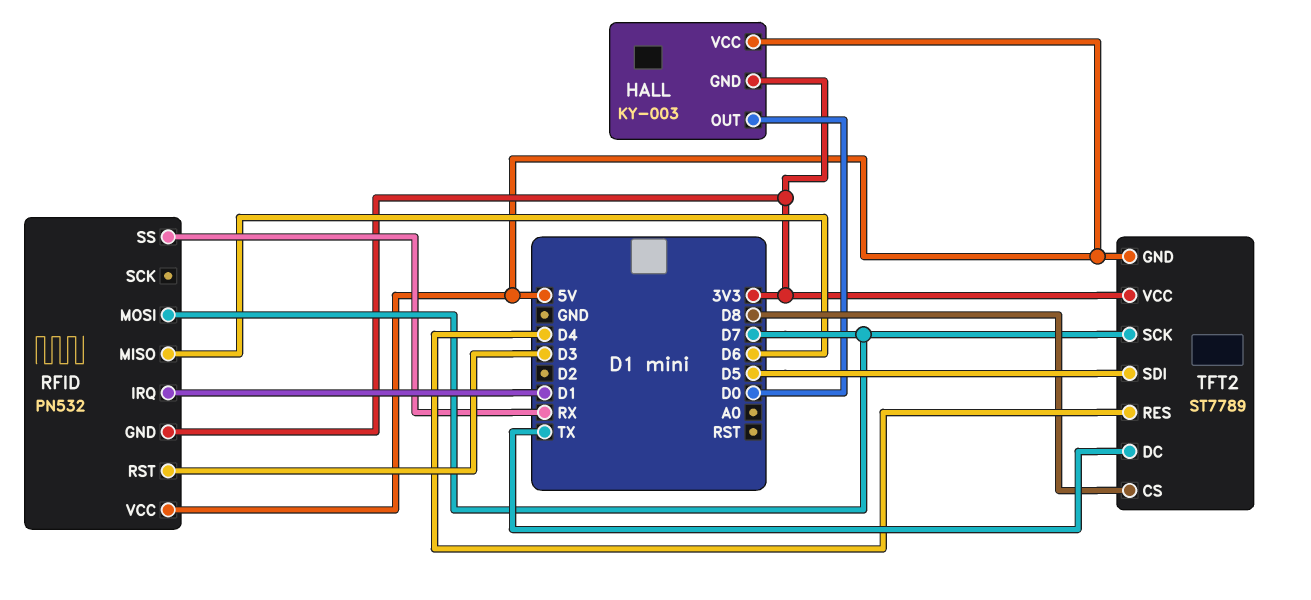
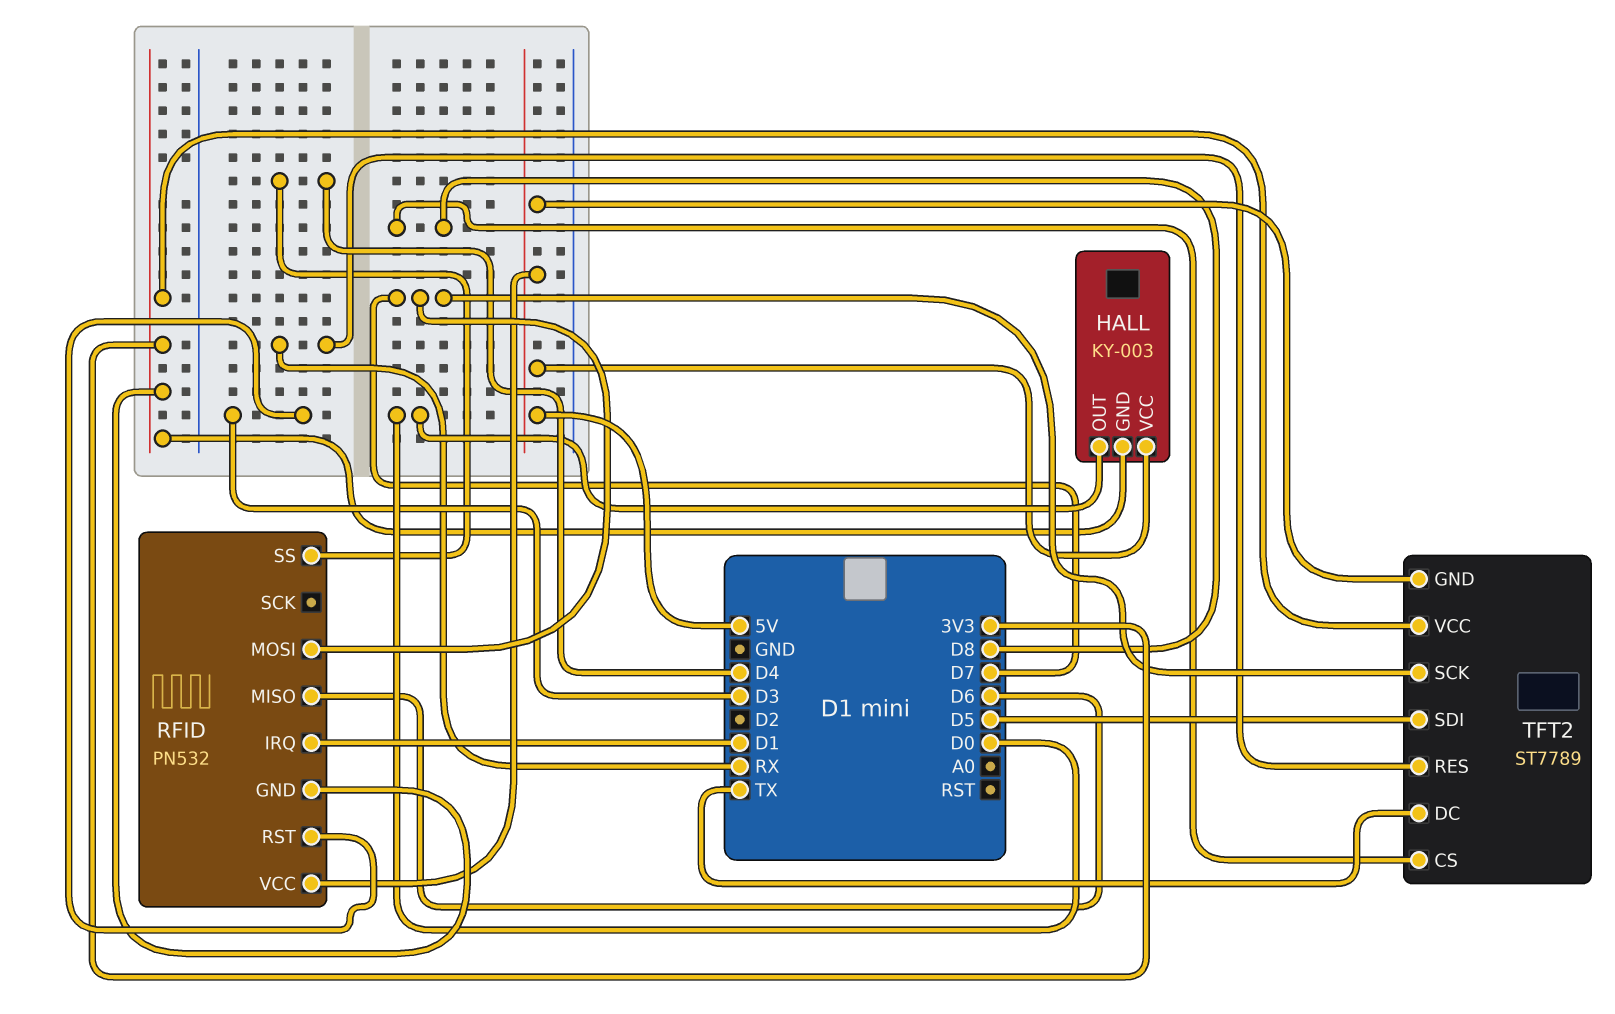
RFID pin SS: RX -> D4
TFT2 pin RES: D4 -> RX

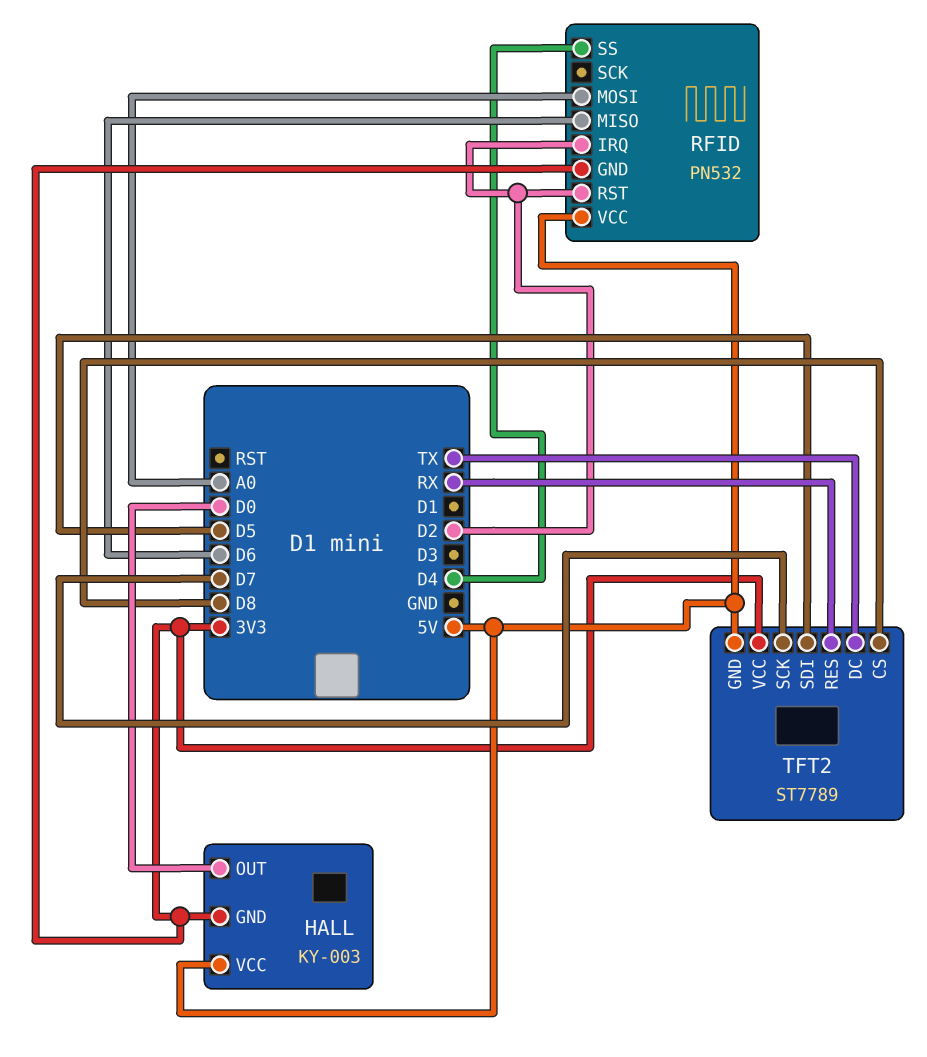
RFID pin IRQ: D1 -> D2
RFID pin MOSI: D7 -> A0
RFID pin RST: D3 -> D2

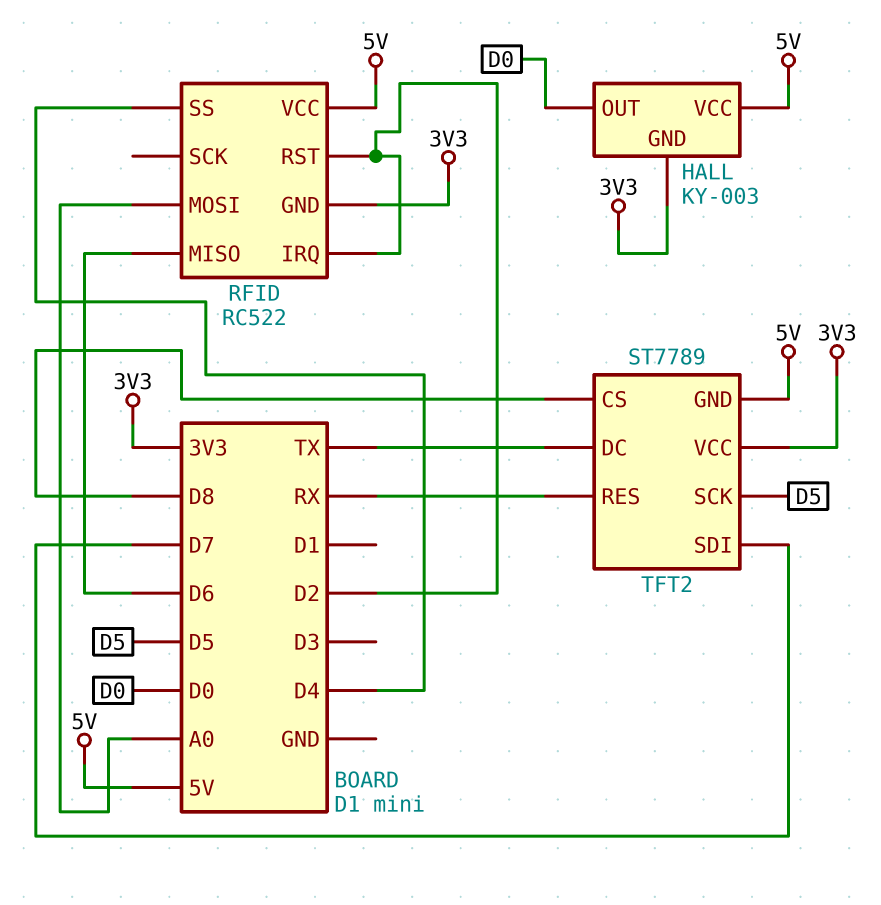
RFID: PN532 -> RC522
TFT2 pin SCK: D7 -> D5
TFT2 pin SDI: D5 -> D7

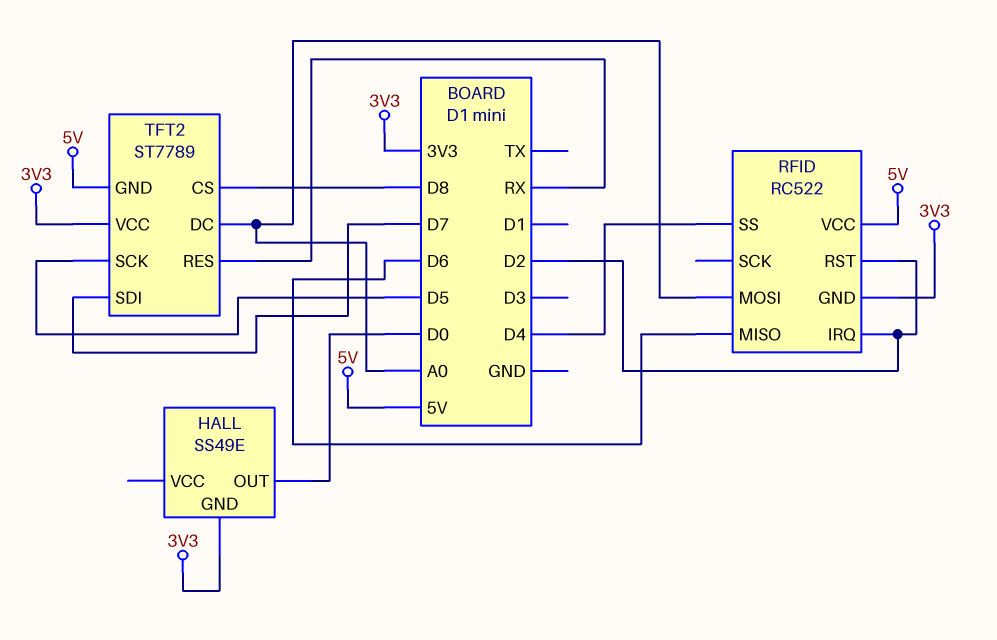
HALL: KY-003 -> SS49E
HALL pin VCC: 5V -> none
TFT2 pin DC: TX -> A0

